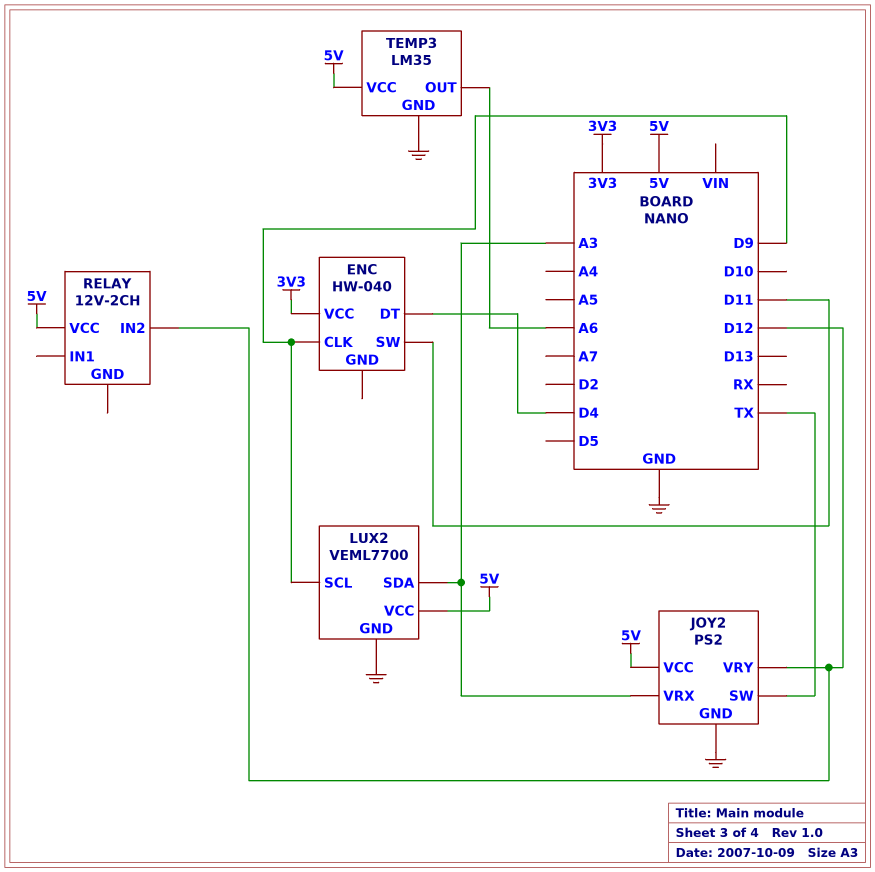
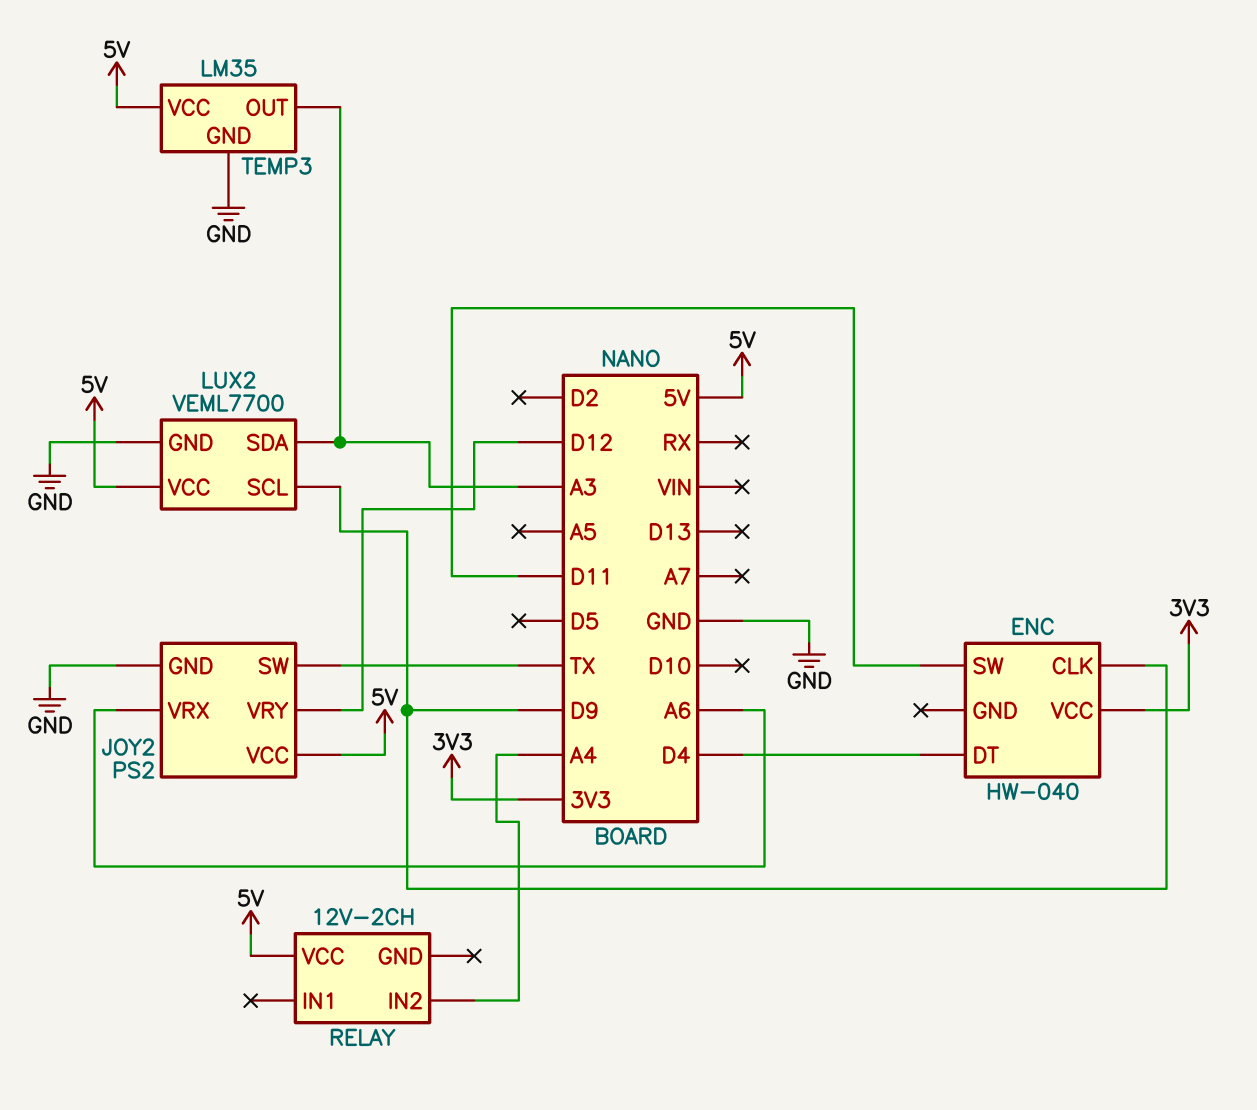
JOY2 pin VRX: A3 -> A6
RELAY pin IN2: D12 -> A4
TEMP3 pin OUT: A6 -> A3

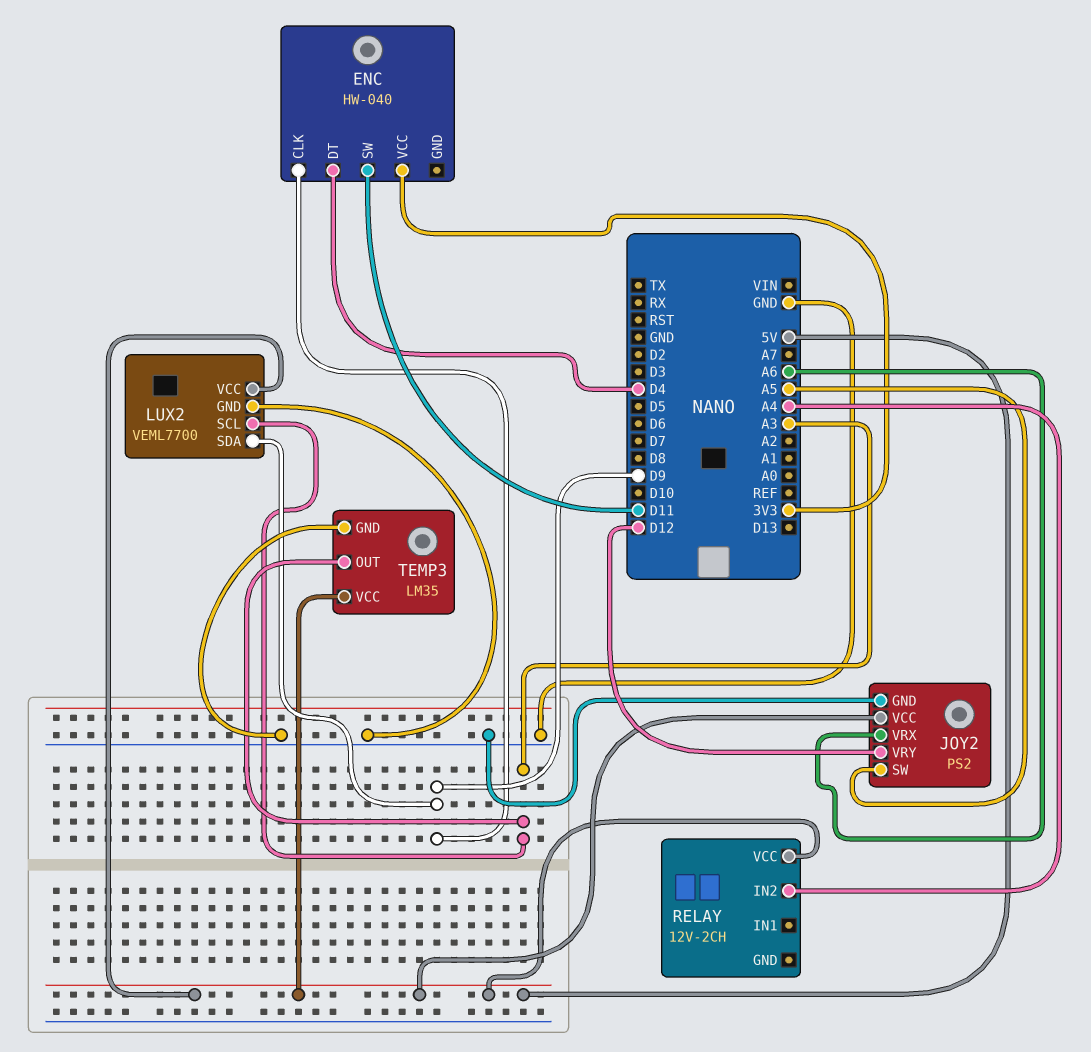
JOY2 pin SW: TX -> A5
LUX2 pin SCL: D9 -> A3
LUX2 pin SDA: A3 -> D9

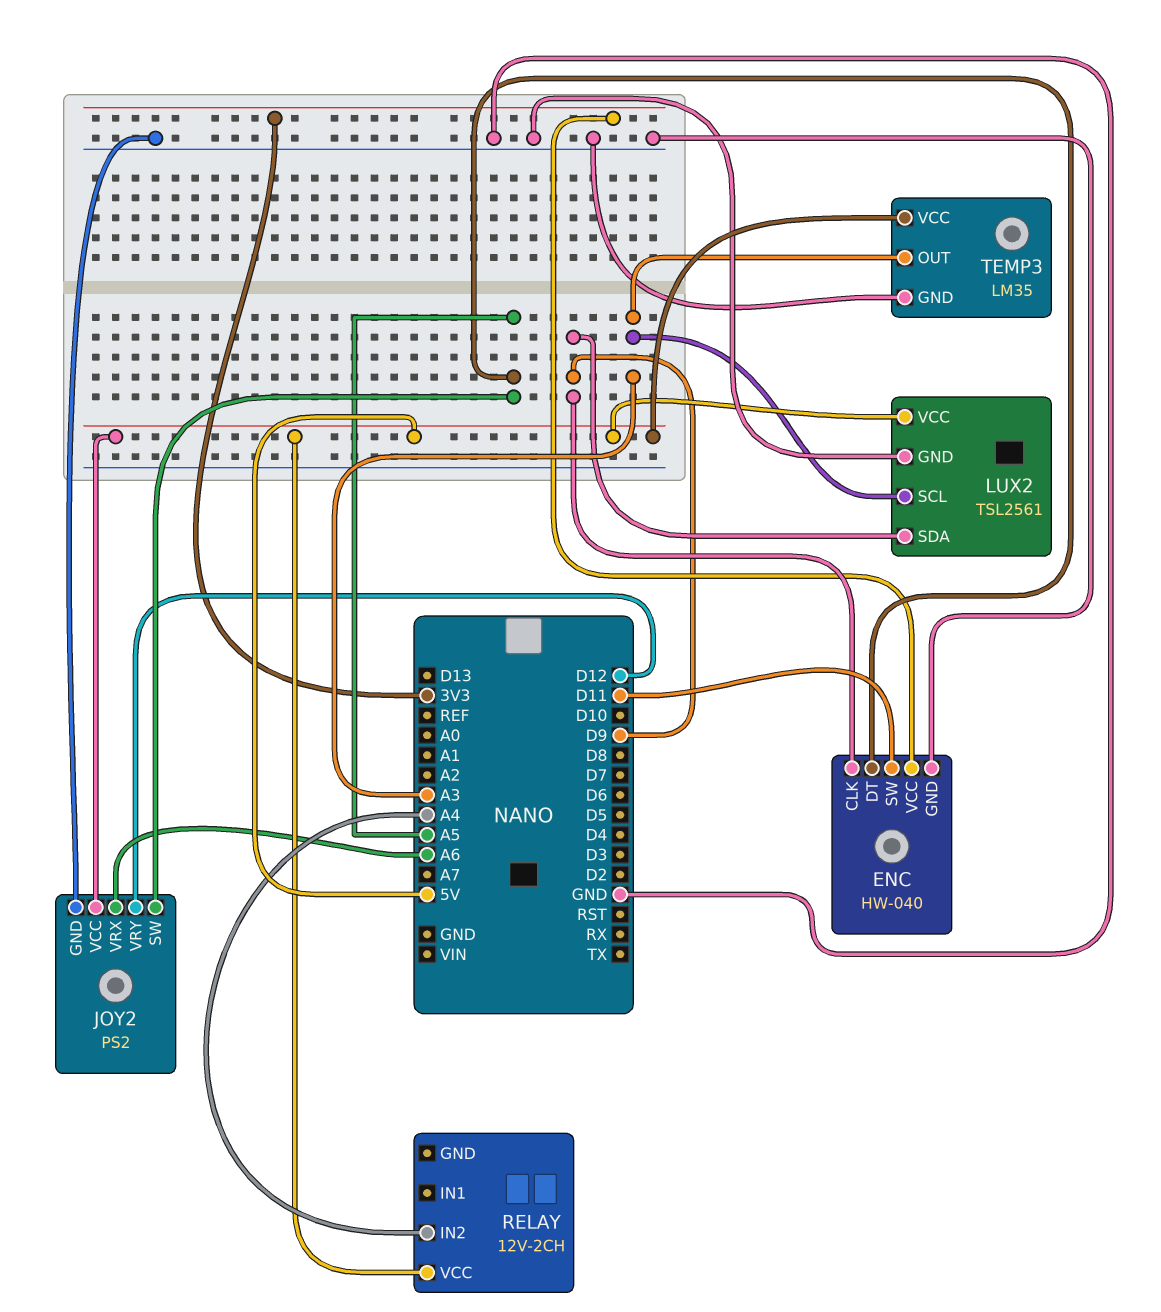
ENC pin DT: D4 -> A5
ENC pin GND: none -> GND
LUX2: VEML7700 -> TSL2561

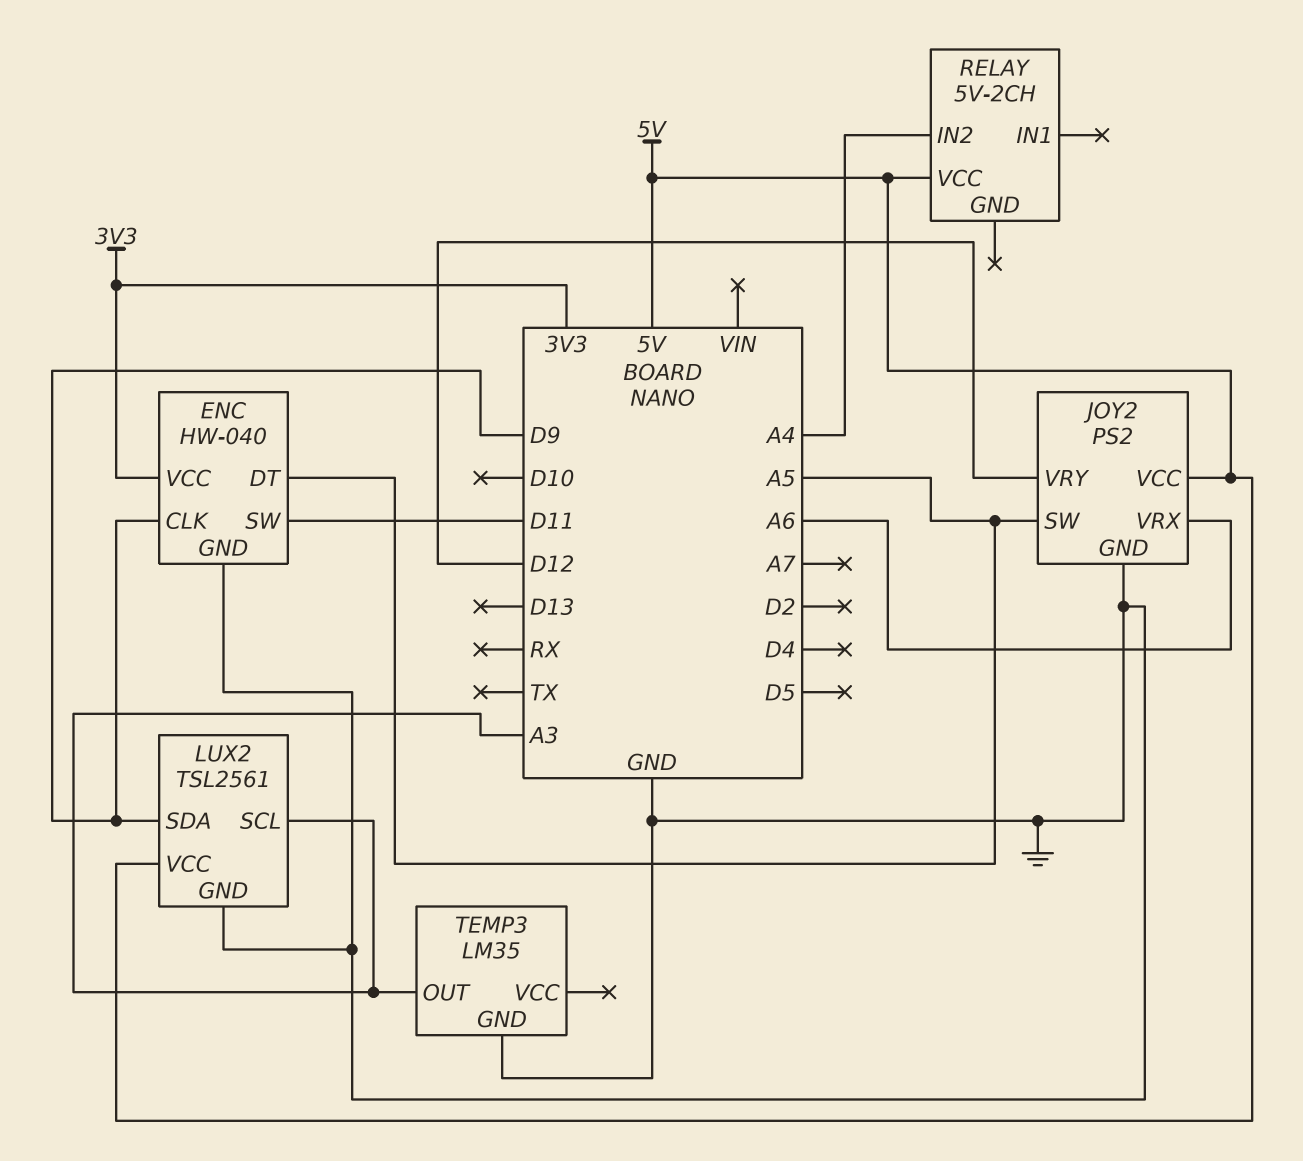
RELAY: 12V-2CH -> 5V-2CH
TEMP3 pin VCC: 5V -> none

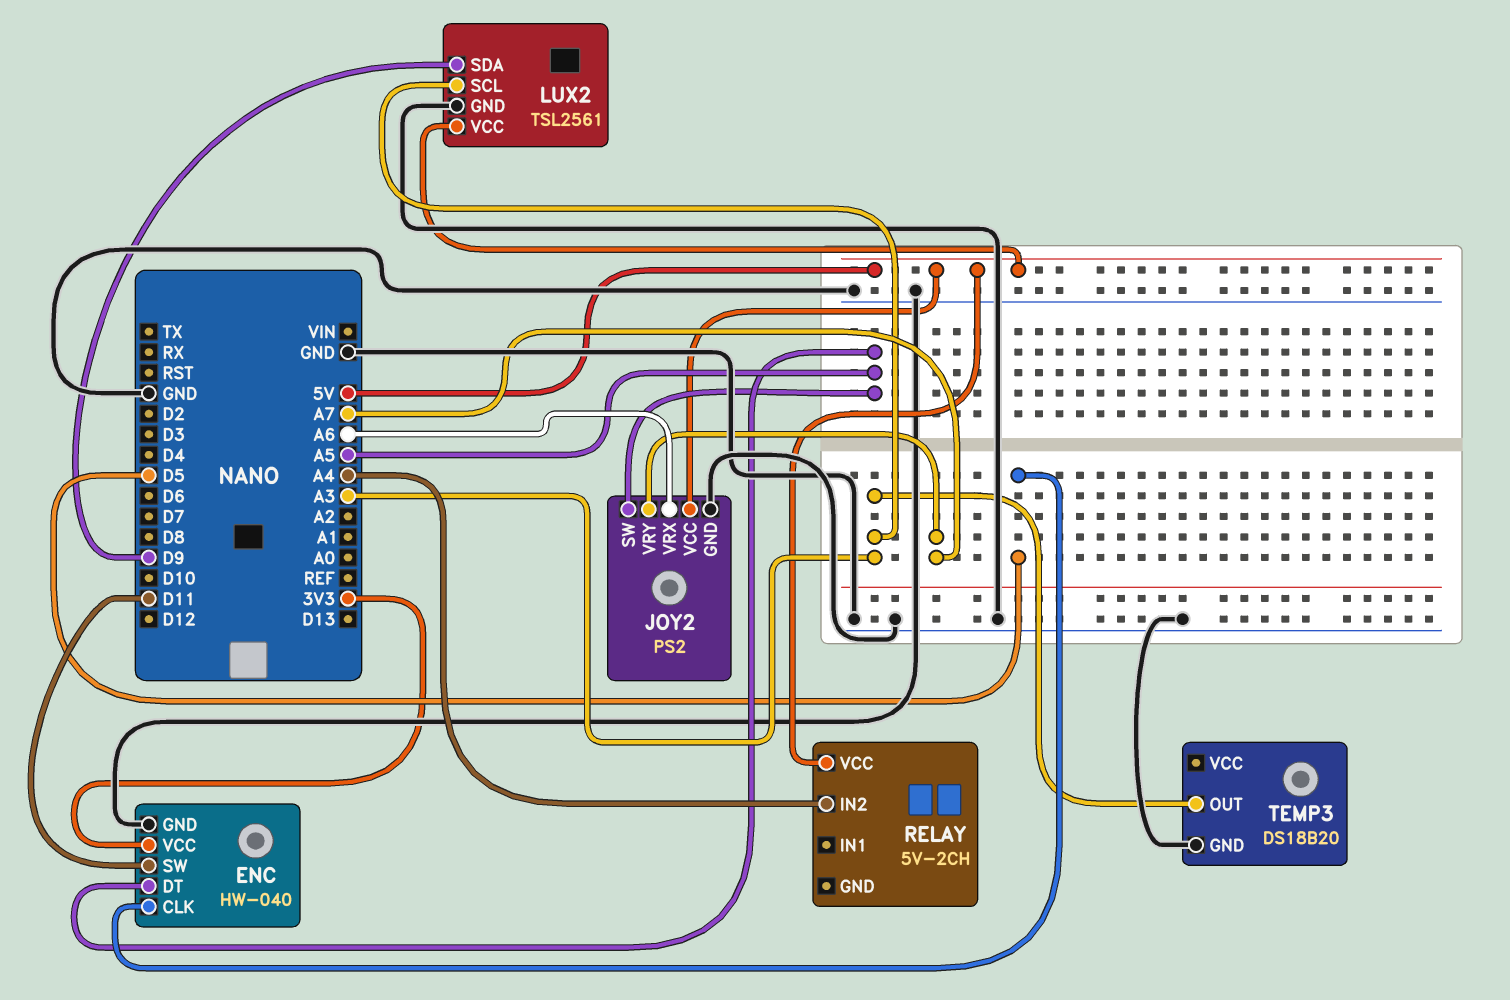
ENC pin CLK: D9 -> D5
JOY2 pin VRY: D12 -> A7
TEMP3: LM35 -> DS18B20

